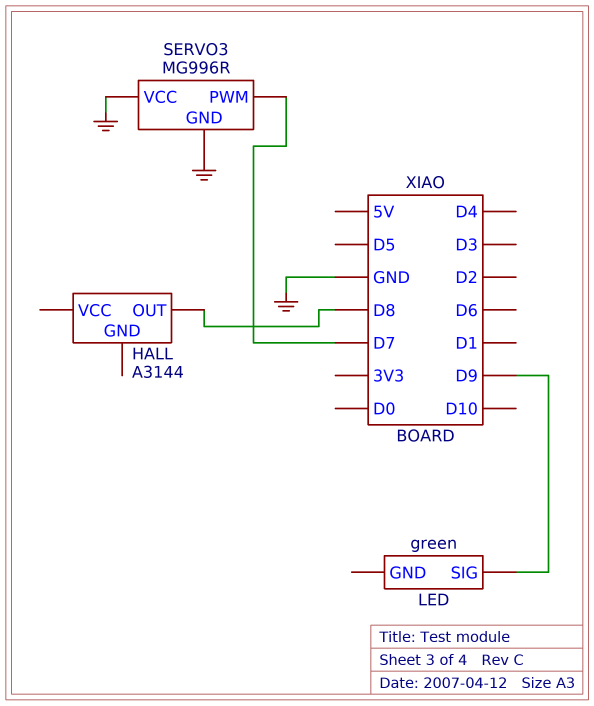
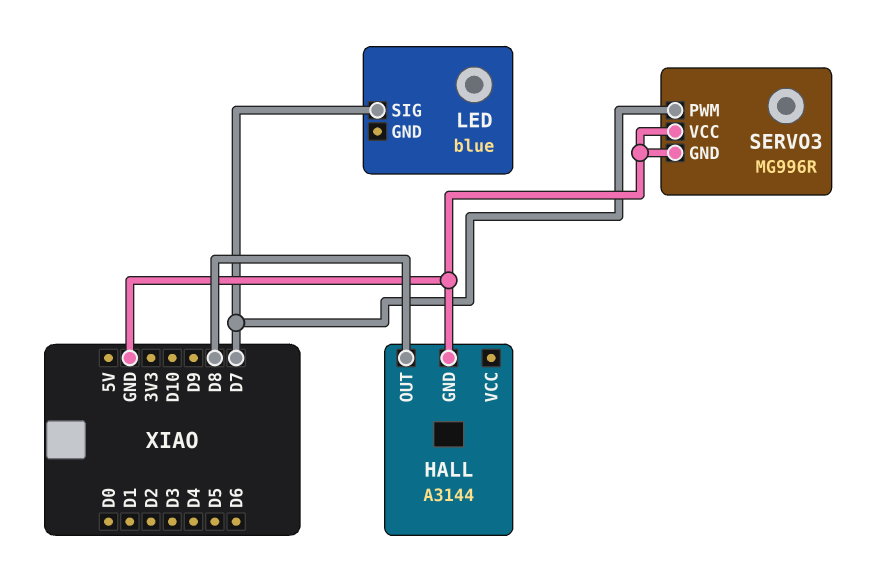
HALL pin GND: none -> GND
LED: green -> blue
LED pin SIG: D9 -> D7

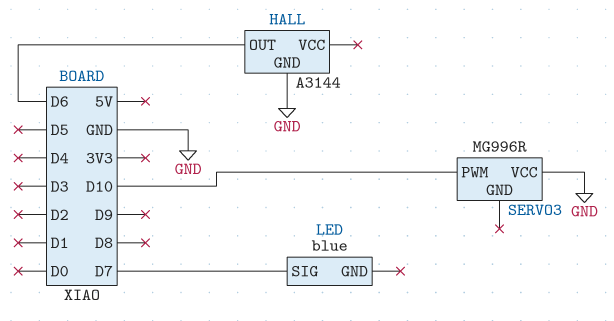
HALL pin OUT: D8 -> D6
SERVO3 pin GND: GND -> none
SERVO3 pin PWM: D7 -> D10

